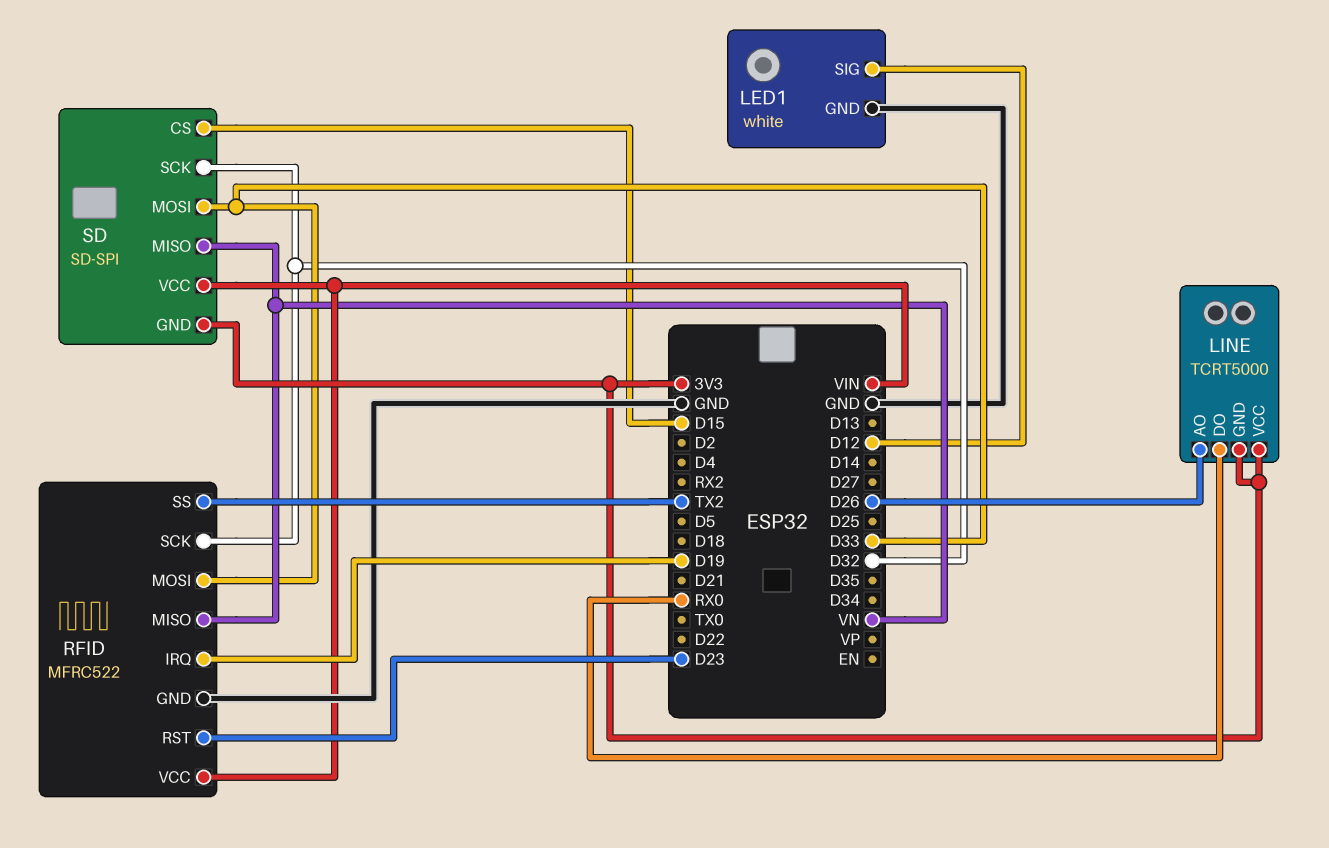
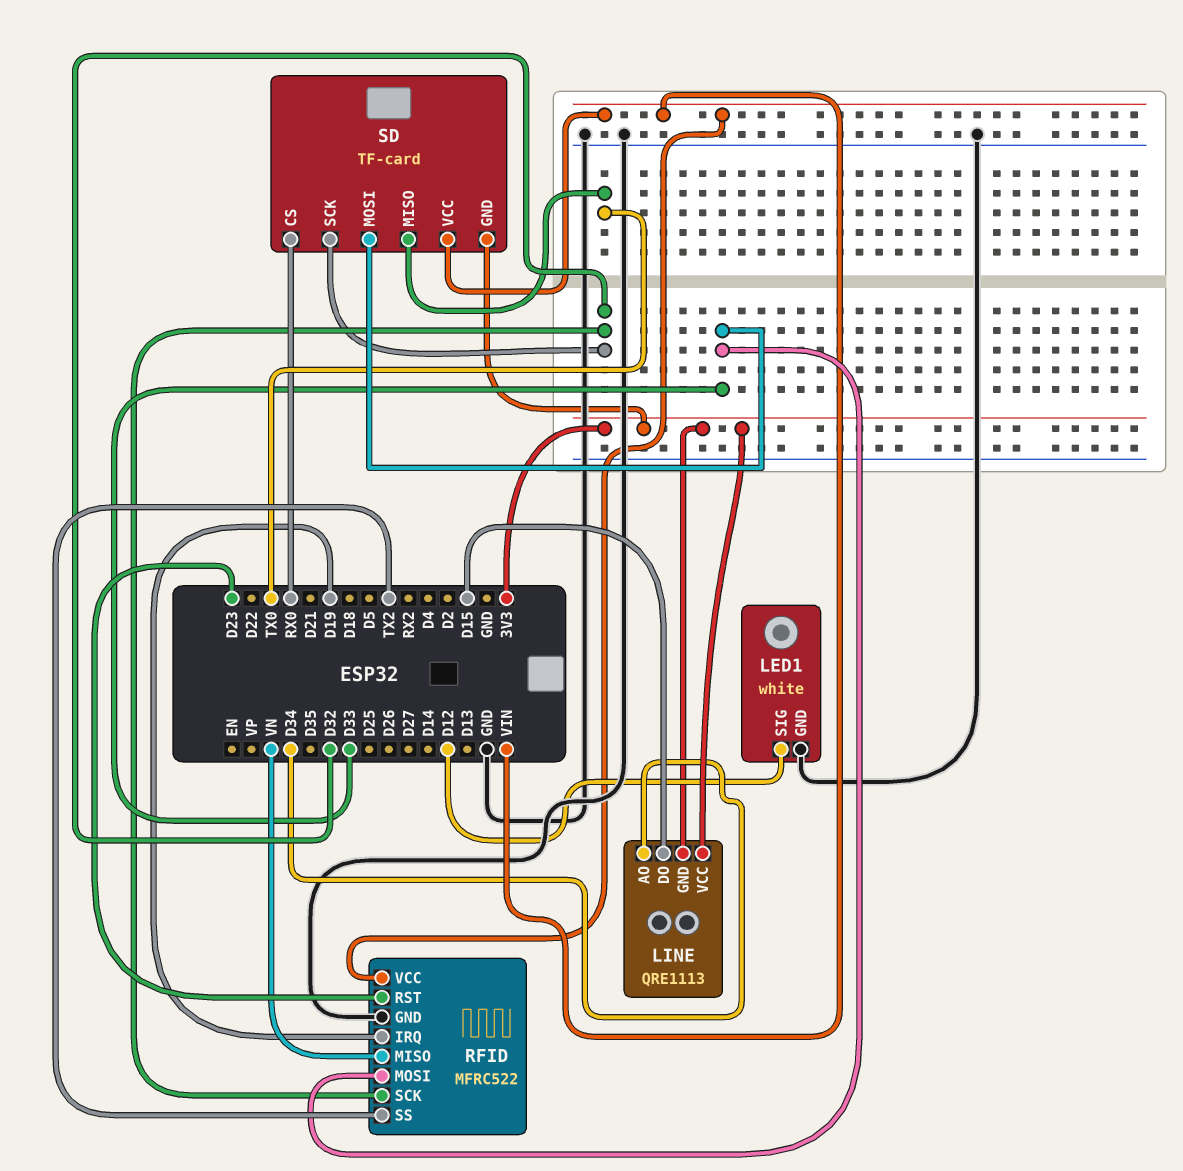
LINE: TCRT5000 -> QRE1113
LINE pin AO: D26 -> D34
LINE pin DO: RX0 -> D15
SD: SD-SPI -> TF-card
SD pin CS: D15 -> RX0
SD pin MISO: VN -> TX0

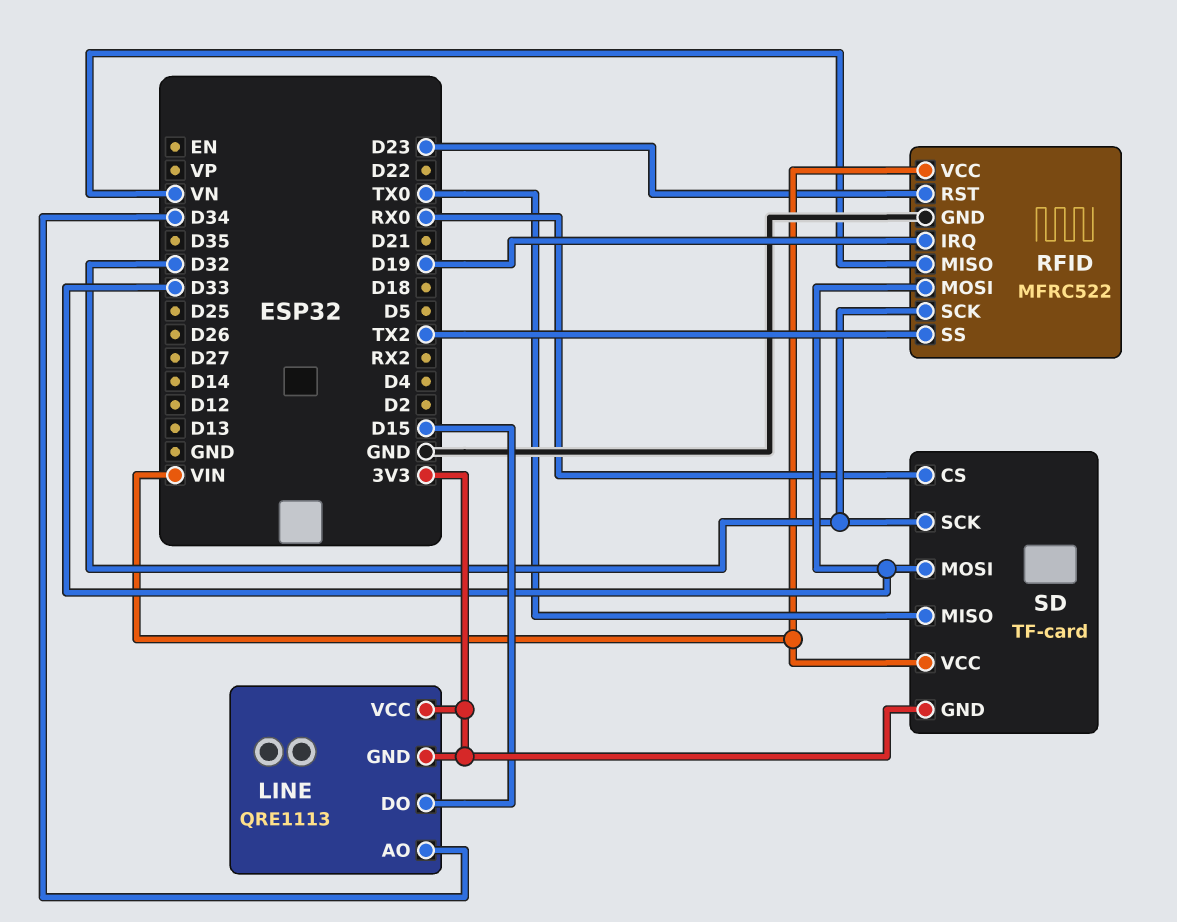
LED1: white -> none
LED1 pin GND: GND -> none
LED1 pin SIG: D12 -> none

